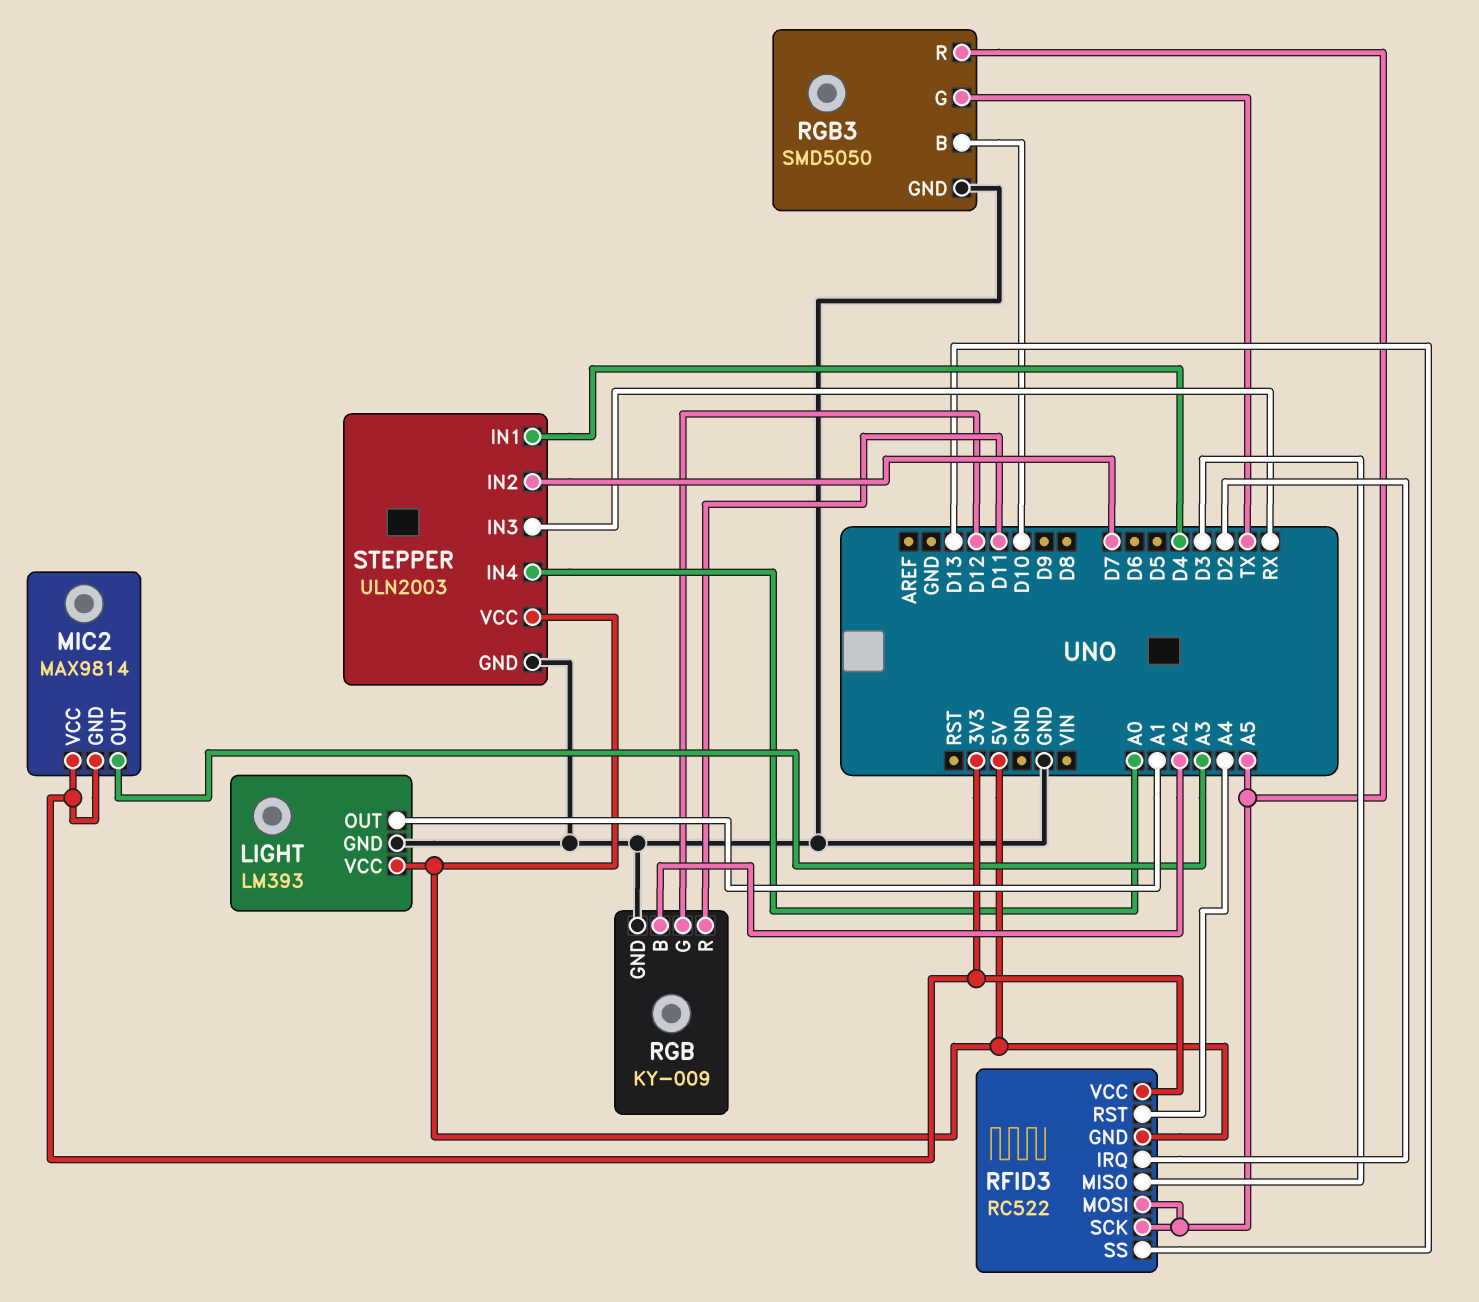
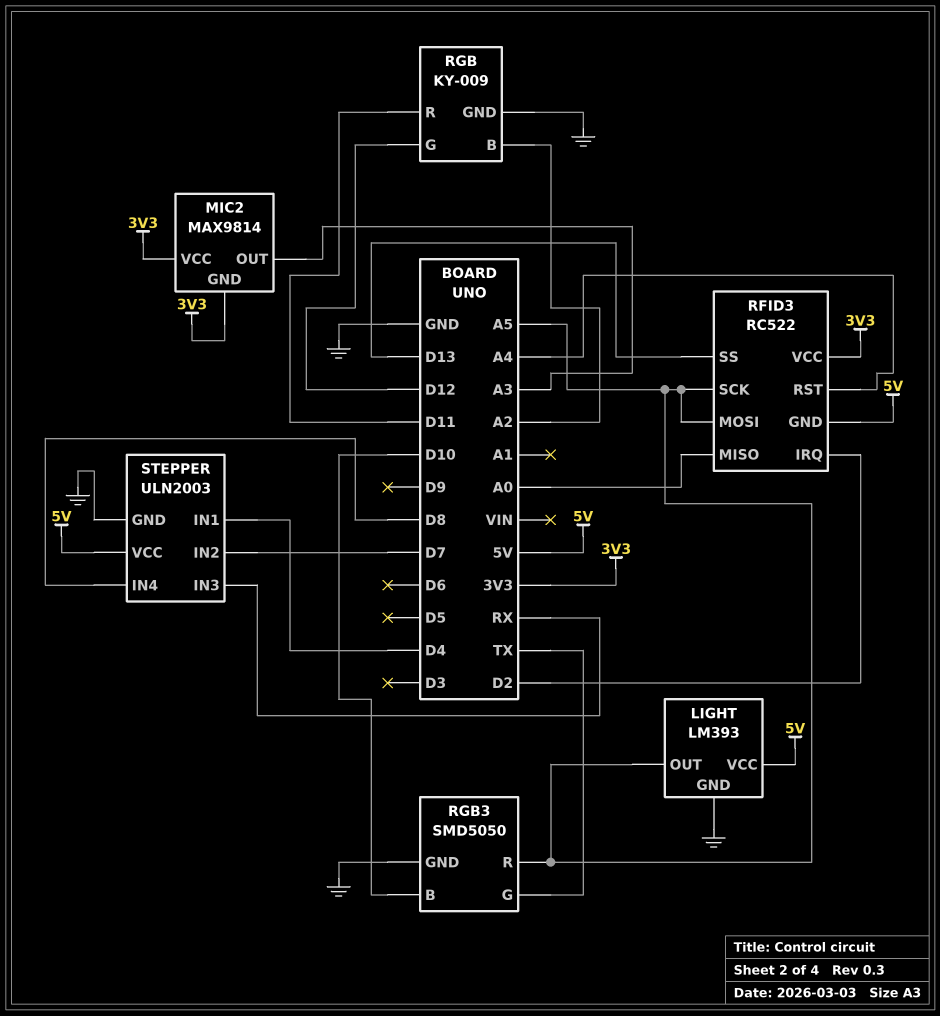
LIGHT pin OUT: A1 -> A5
RFID3 pin MISO: D3 -> A0
STEPPER pin IN4: A0 -> D8

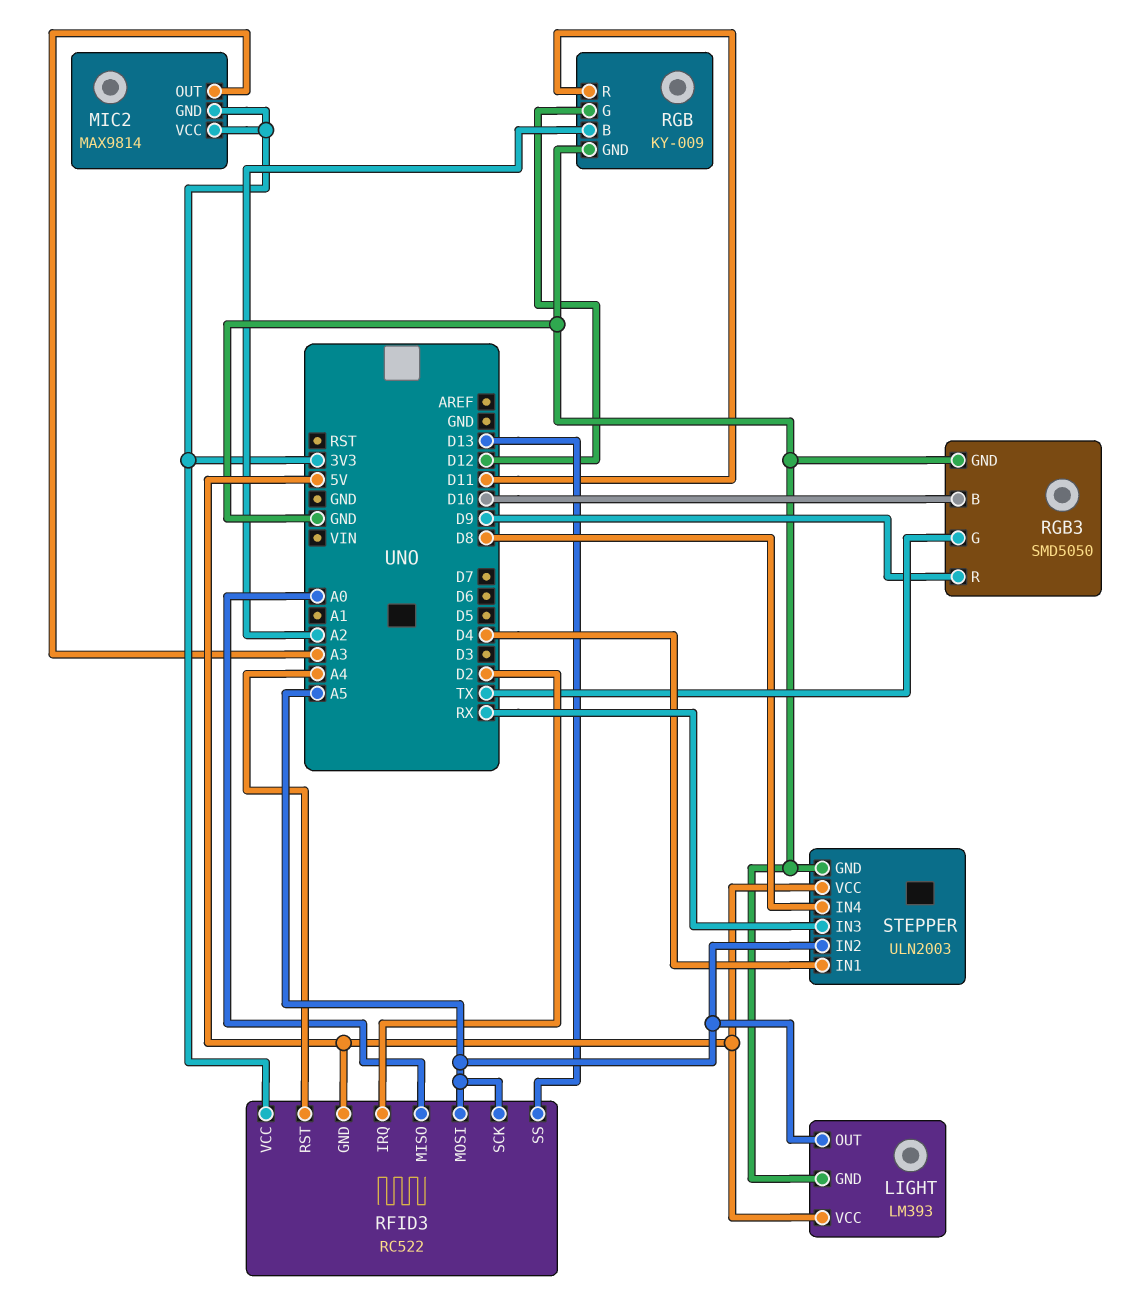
RGB3 pin R: A5 -> D9
STEPPER pin IN2: D7 -> A5

